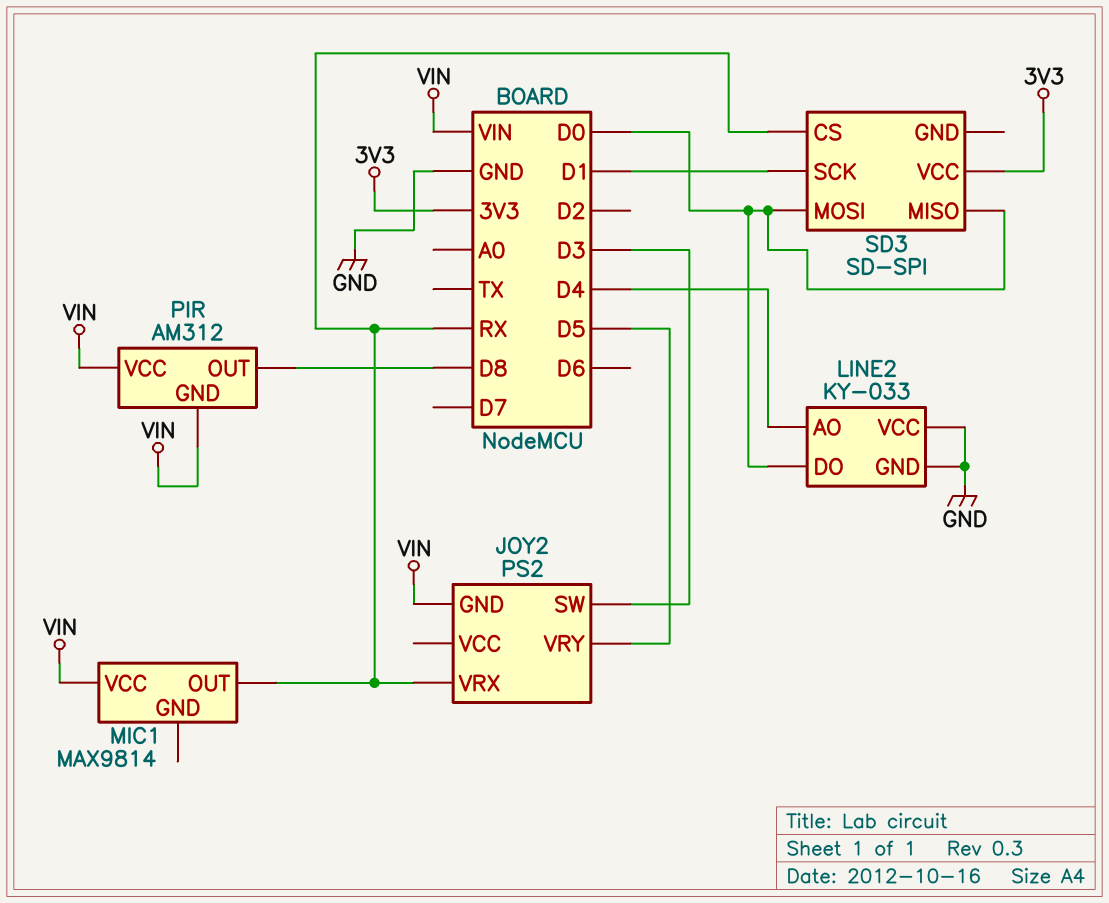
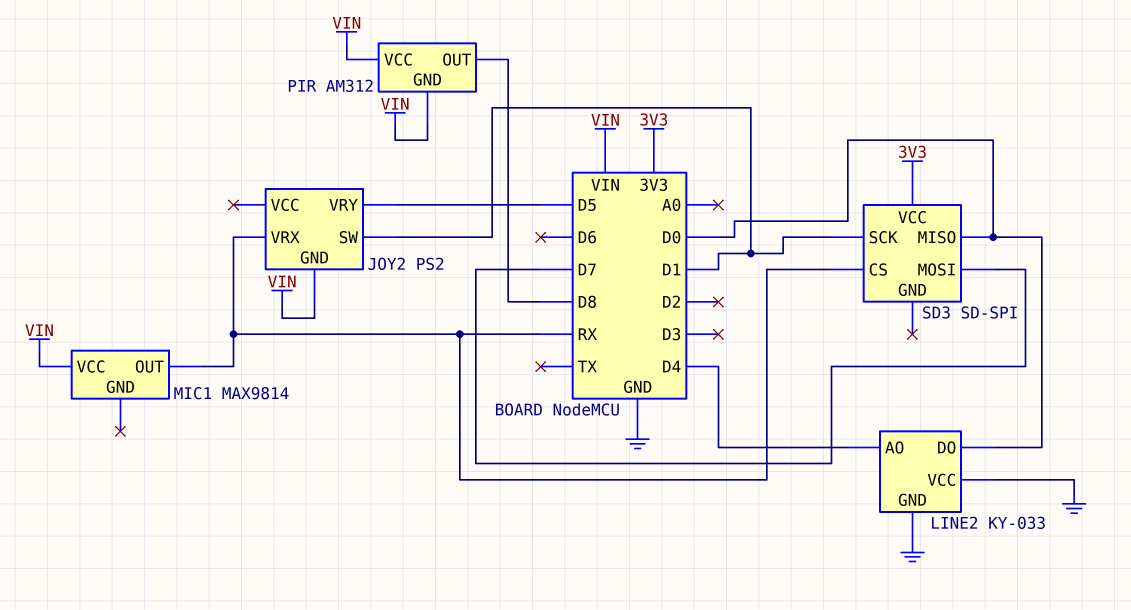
JOY2 pin SW: D3 -> D1
SD3 pin MOSI: D0 -> D7

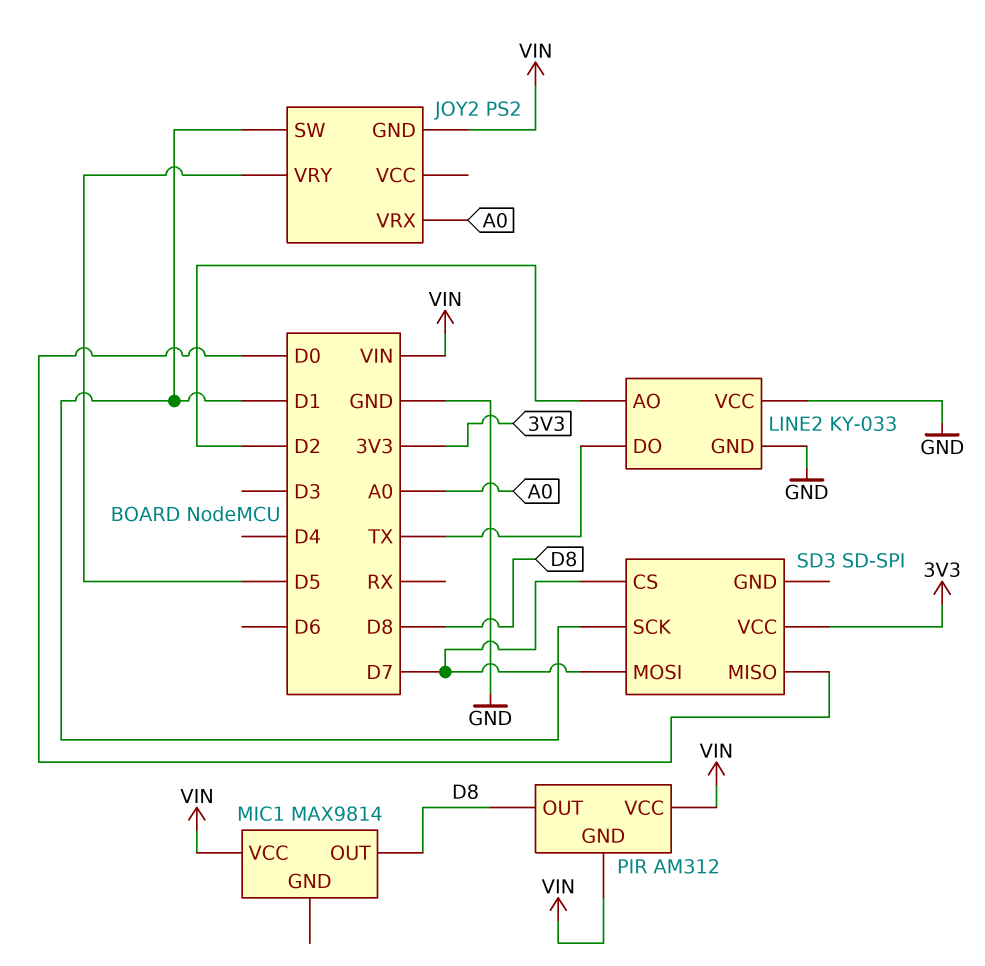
JOY2 pin VRX: RX -> A0
LINE2 pin AO: D4 -> D2
LINE2 pin DO: D0 -> TX
MIC1 pin OUT: RX -> D8
SD3 pin CS: RX -> D7

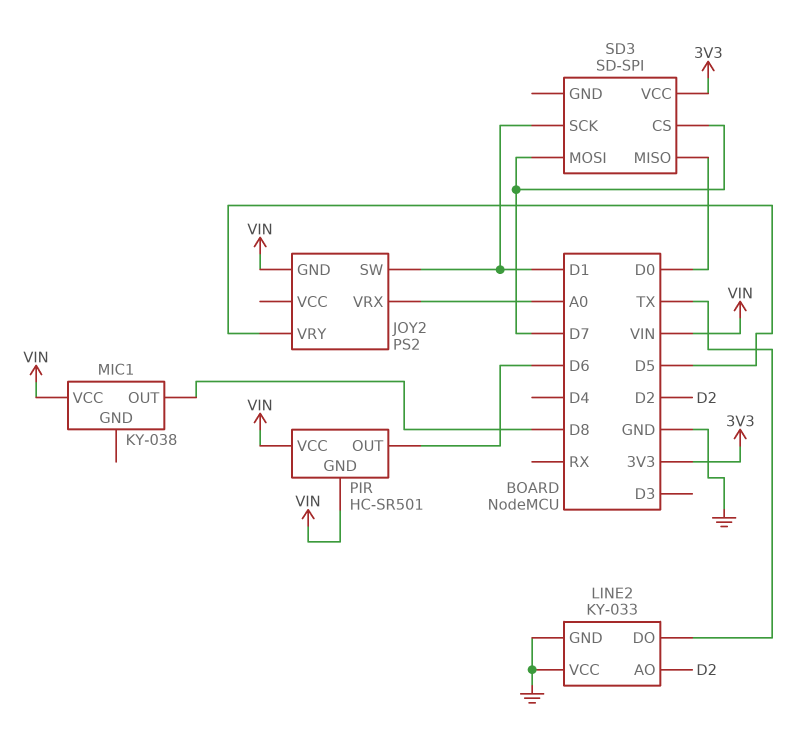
MIC1: MAX9814 -> KY-038
PIR: AM312 -> HC-SR501
PIR pin OUT: D8 -> D6

